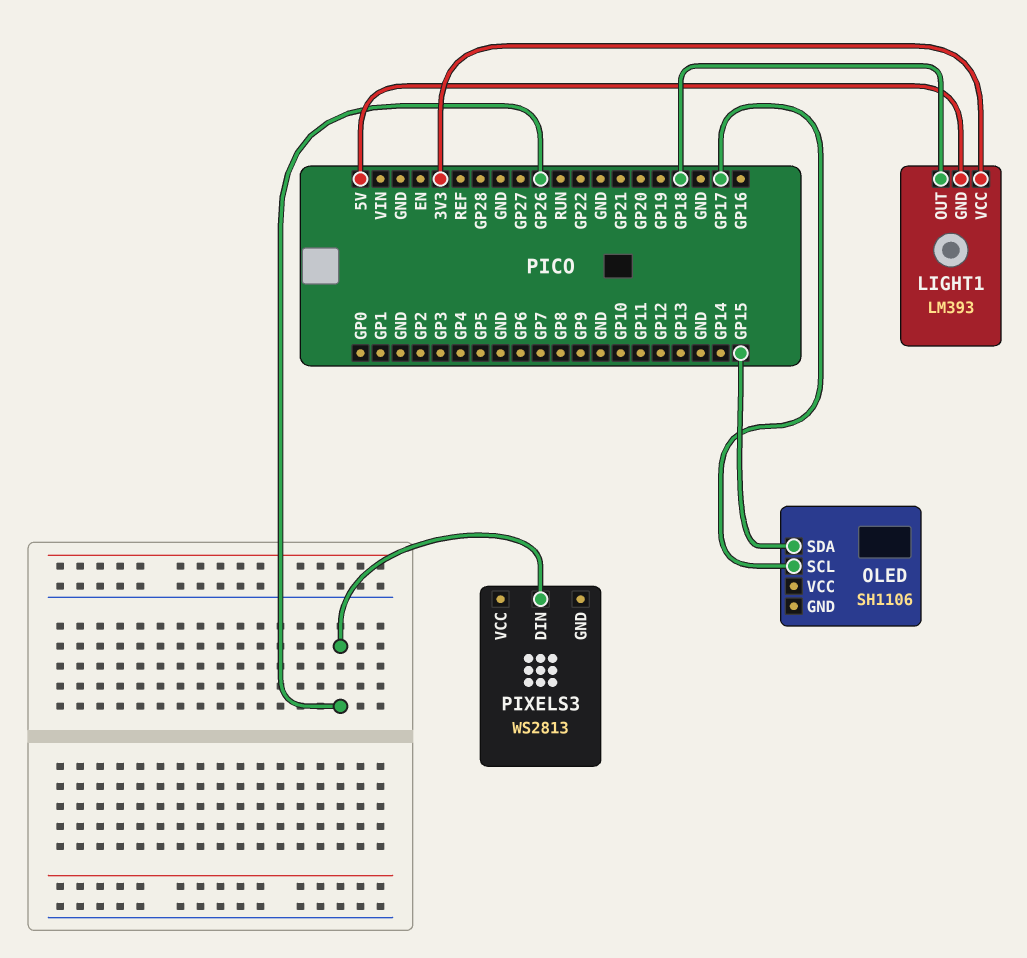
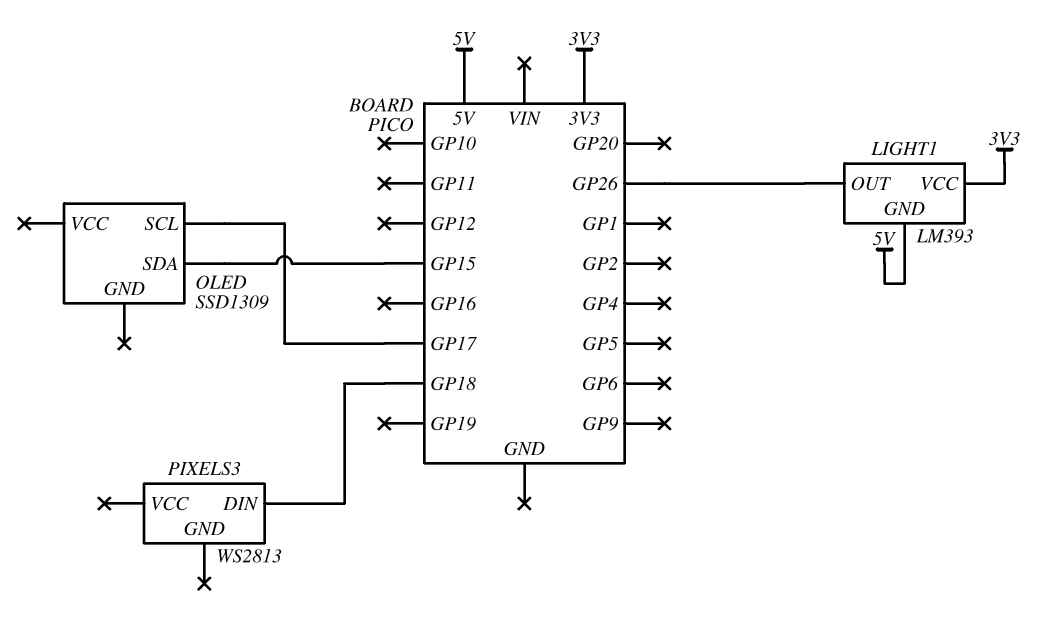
LIGHT1 pin OUT: GP18 -> GP26
OLED: SH1106 -> SSD1309
PIXELS3 pin DIN: GP26 -> GP18

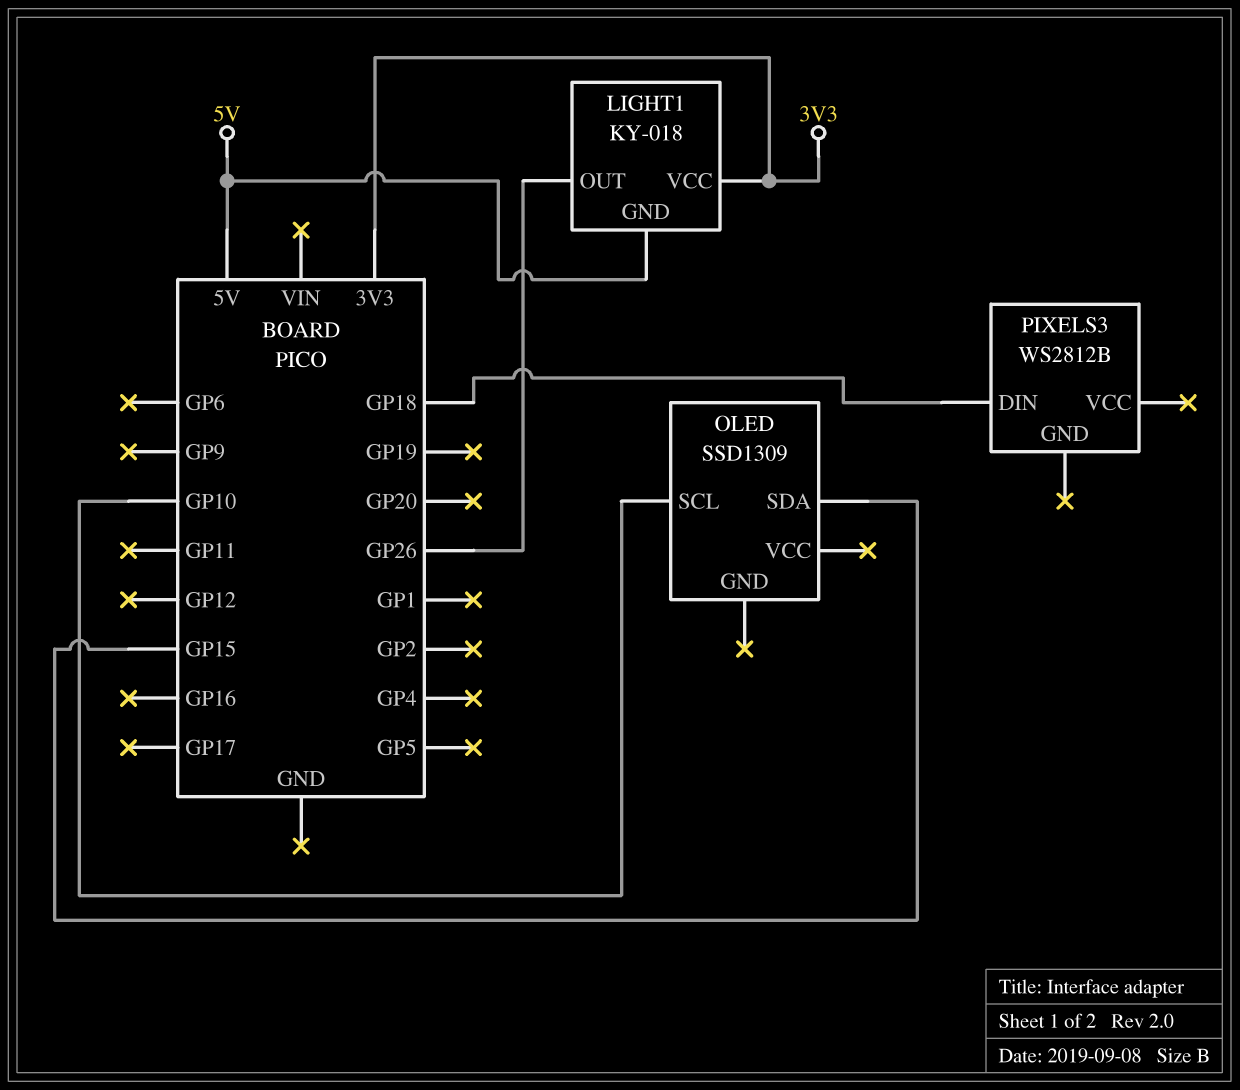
LIGHT1: LM393 -> KY-018
OLED pin SCL: GP17 -> GP10
PIXELS3: WS2813 -> WS2812B

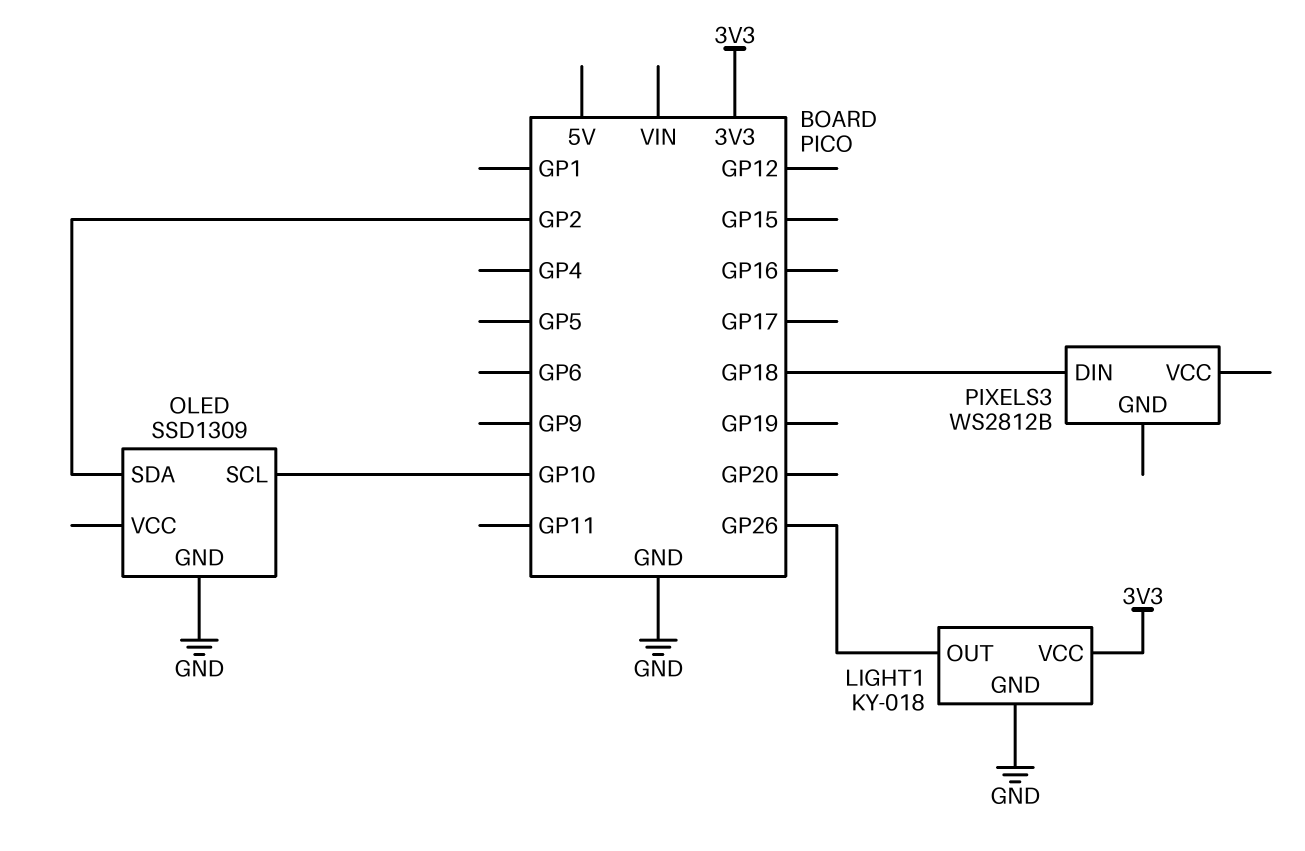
LIGHT1 pin GND: 5V -> GND
OLED pin GND: none -> GND
OLED pin SDA: GP15 -> GP2

